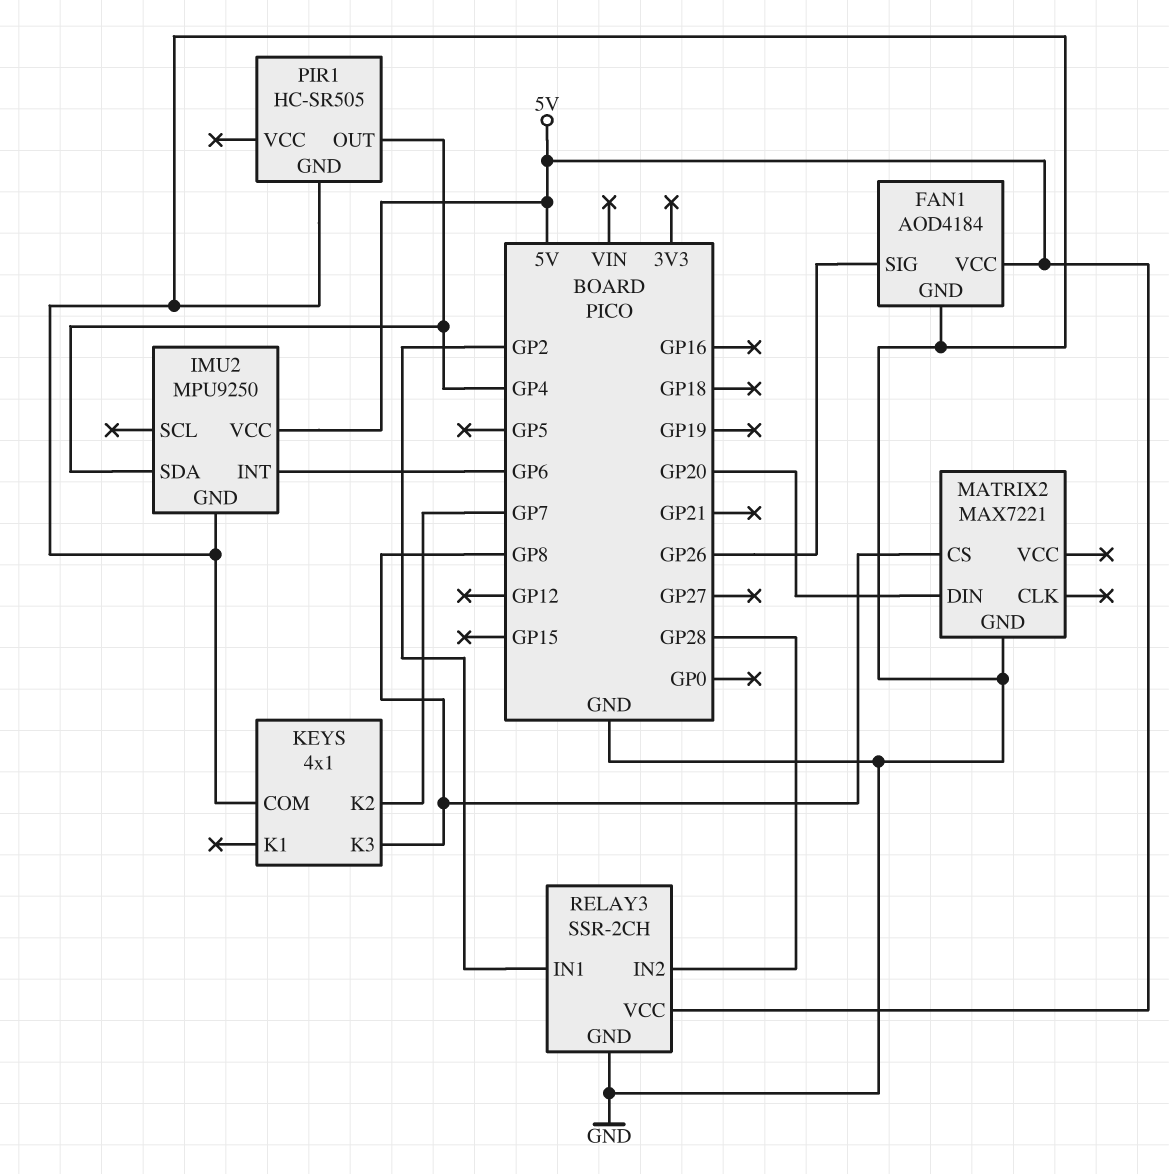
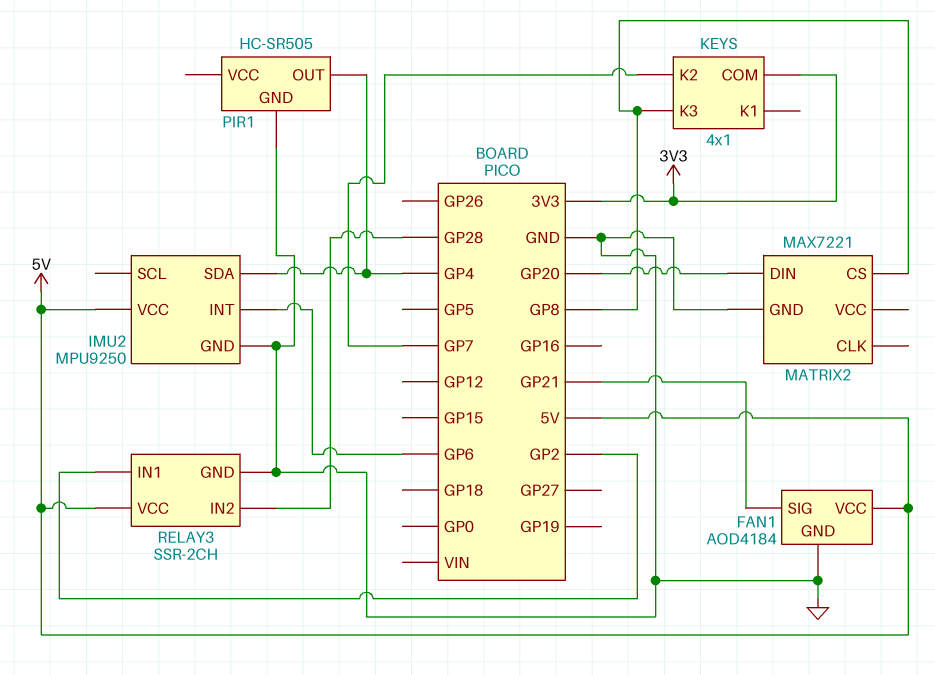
FAN1 pin SIG: GP26 -> GP21
KEYS pin COM: GND -> 3V3

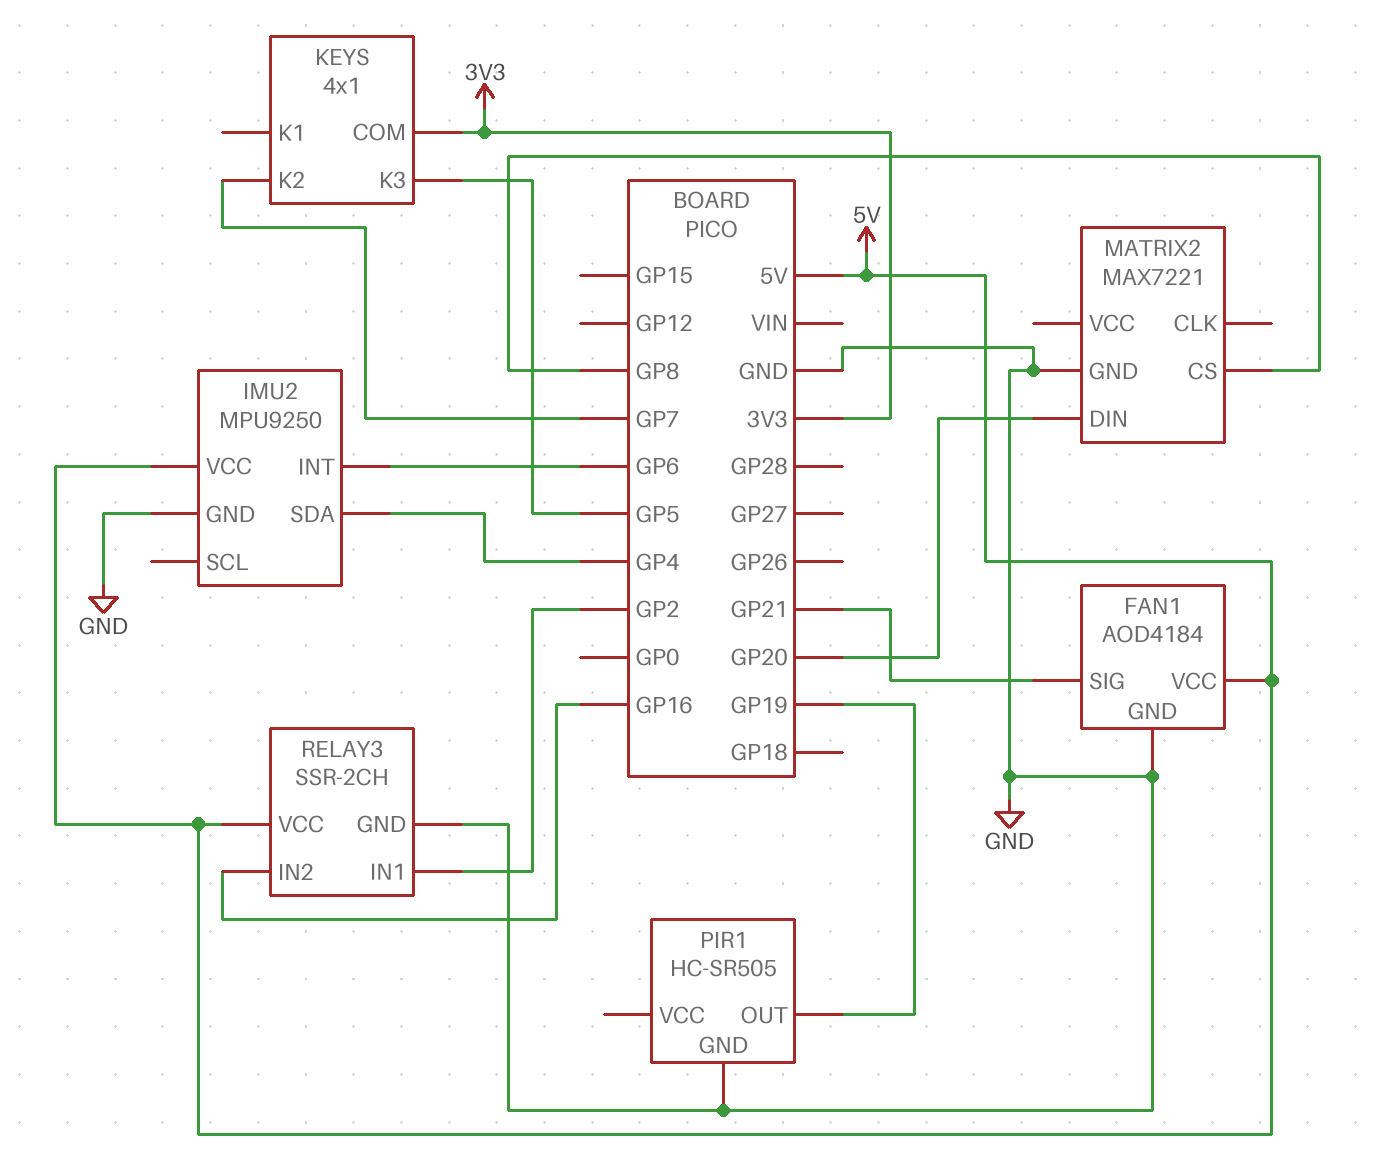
KEYS pin K3: GP8 -> GP5
PIR1 pin OUT: GP4 -> GP19
RELAY3 pin IN2: GP28 -> GP16

